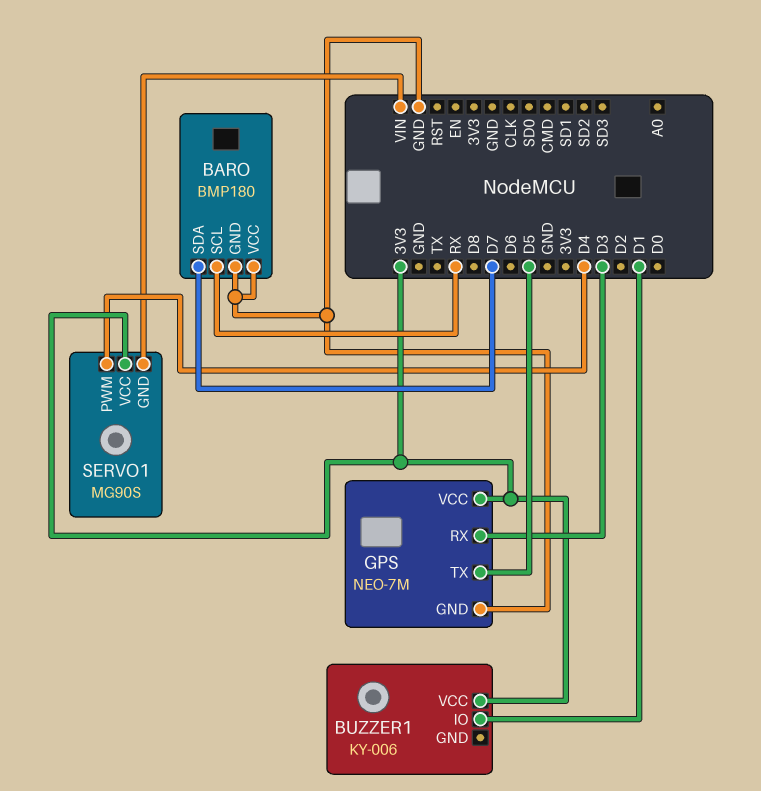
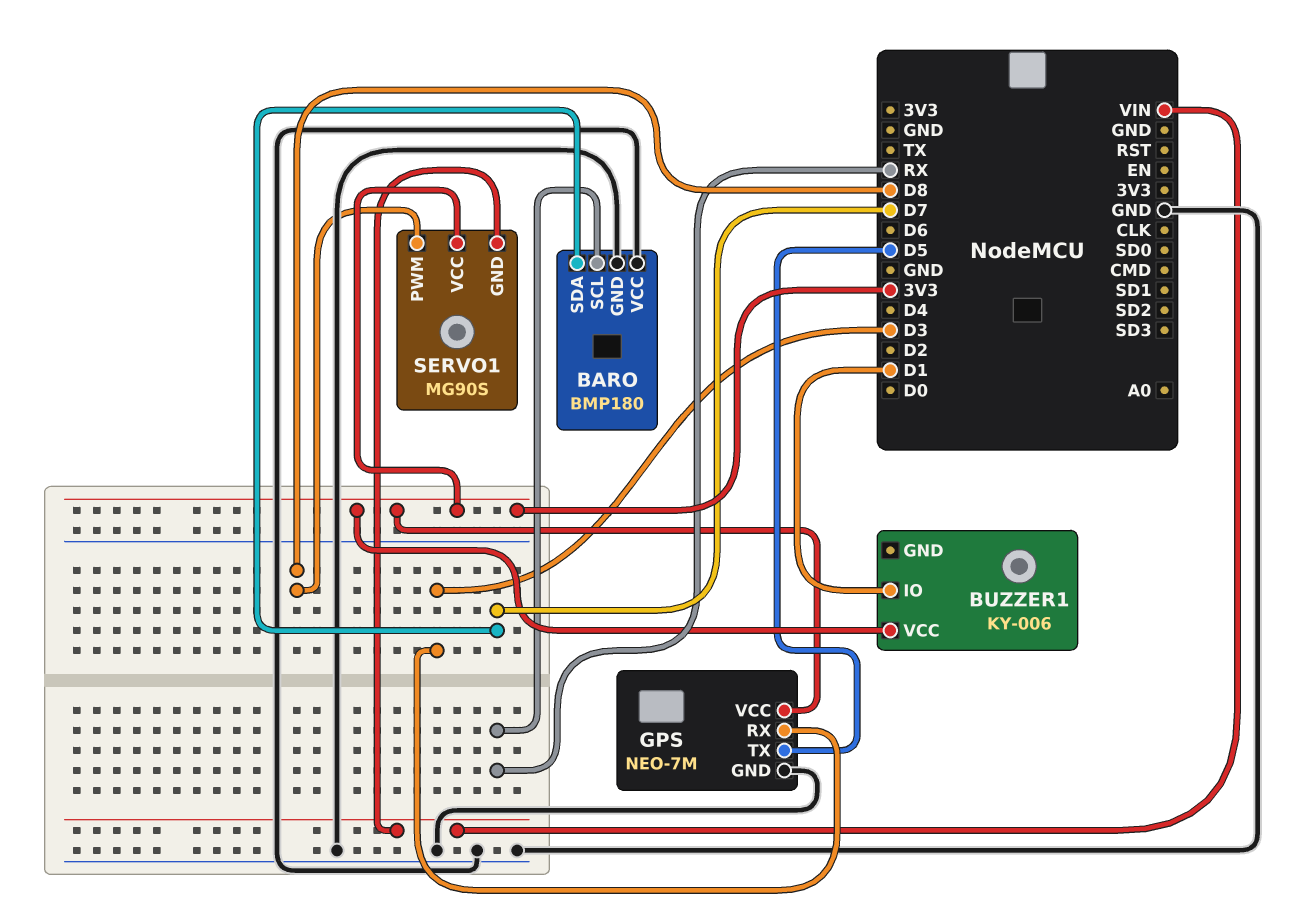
SERVO1 pin PWM: D4 -> D8

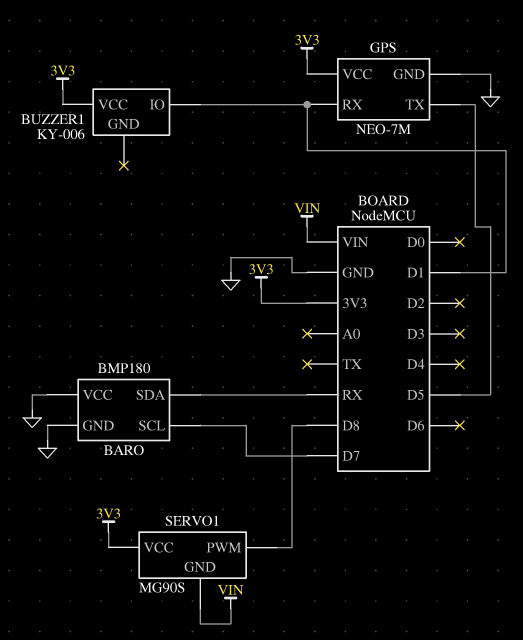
BARO pin SCL: RX -> D7
BARO pin SDA: D7 -> RX
GPS pin RX: D3 -> D1

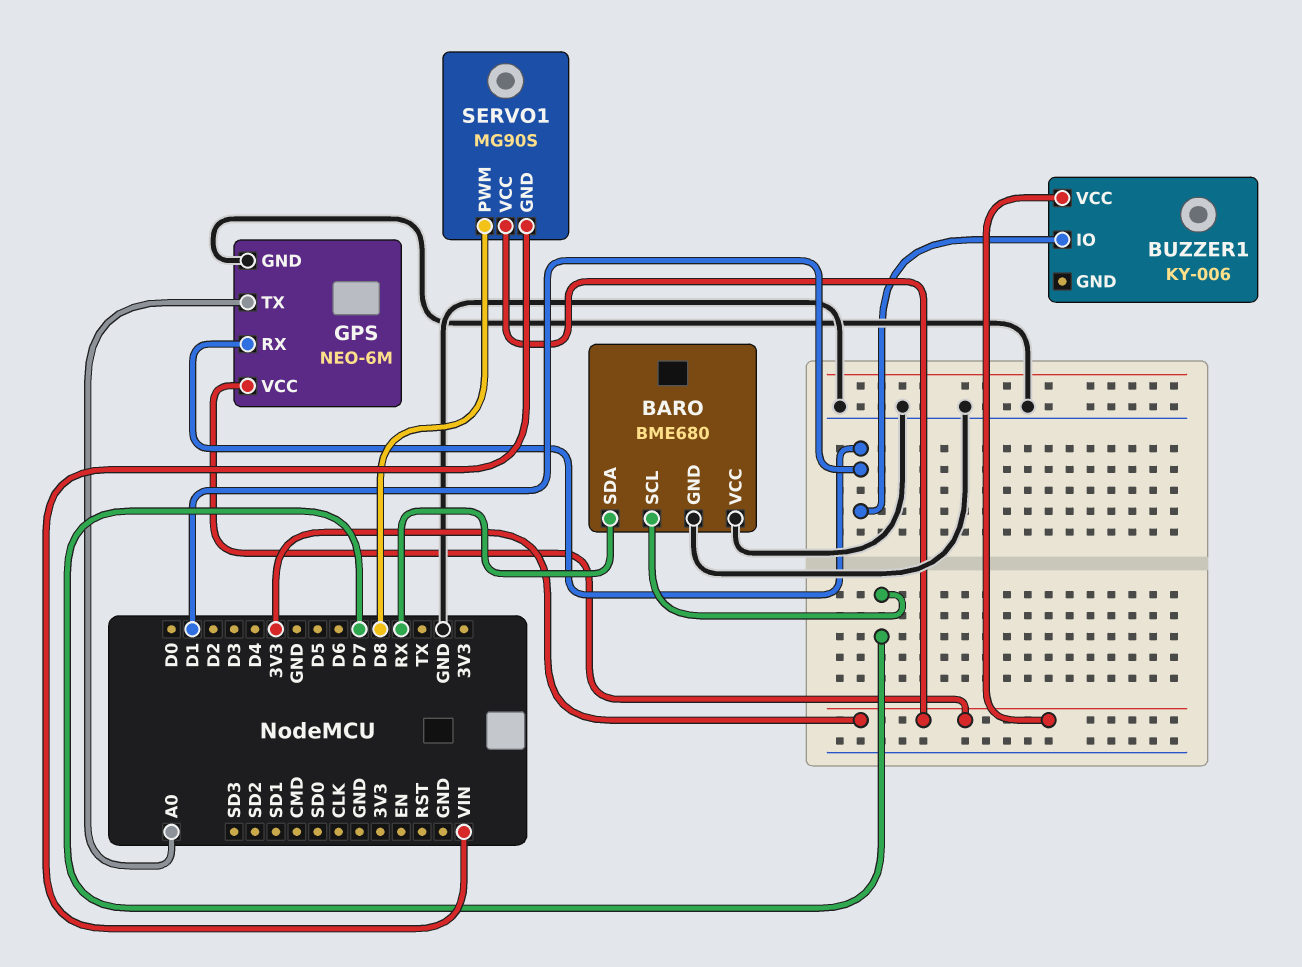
BARO: BMP180 -> BME680
GPS: NEO-7M -> NEO-6M
GPS pin TX: D5 -> A0

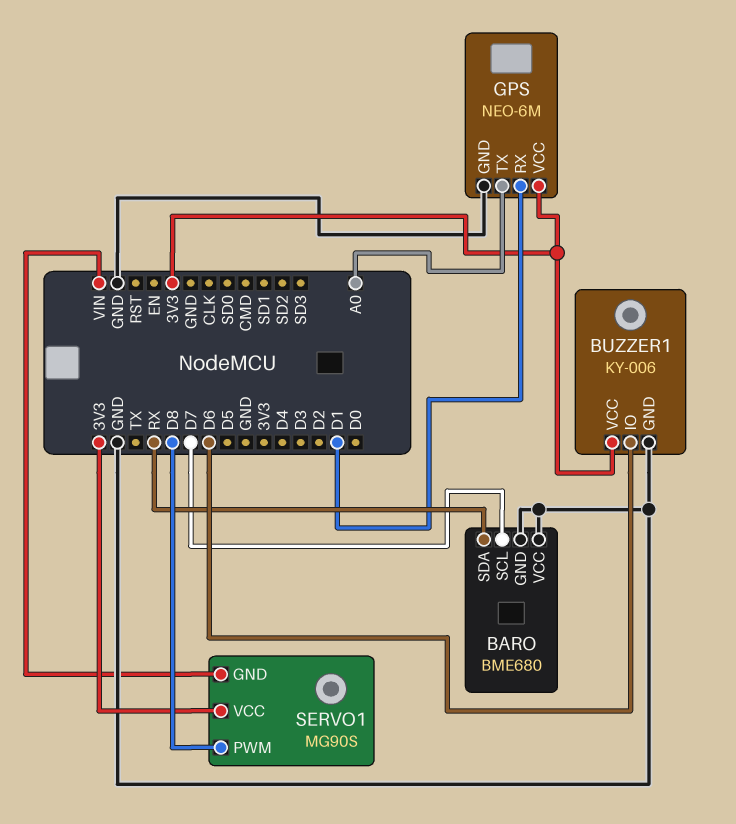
BUZZER1 pin GND: none -> GND
BUZZER1 pin IO: D1 -> D6

